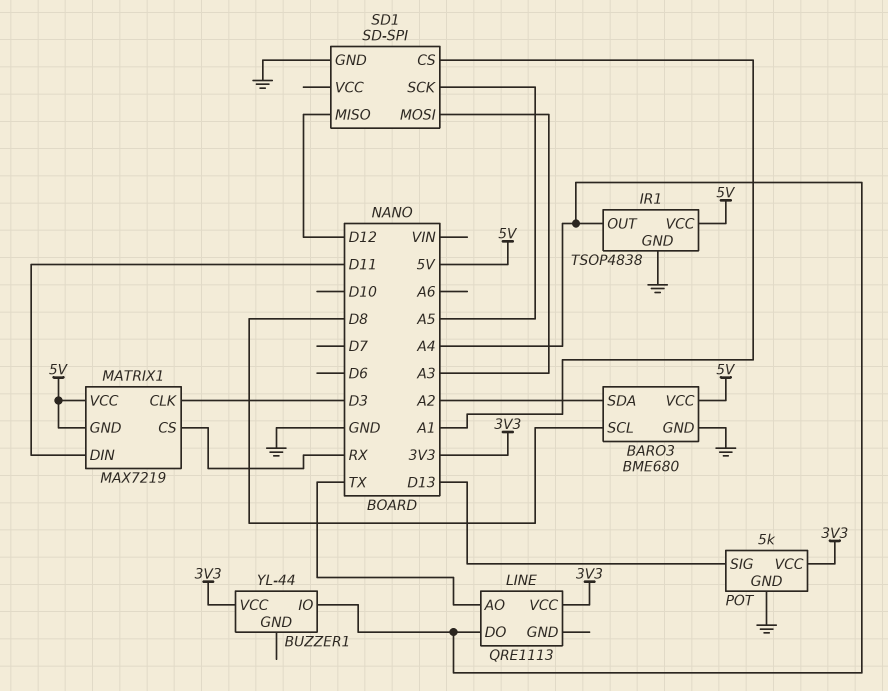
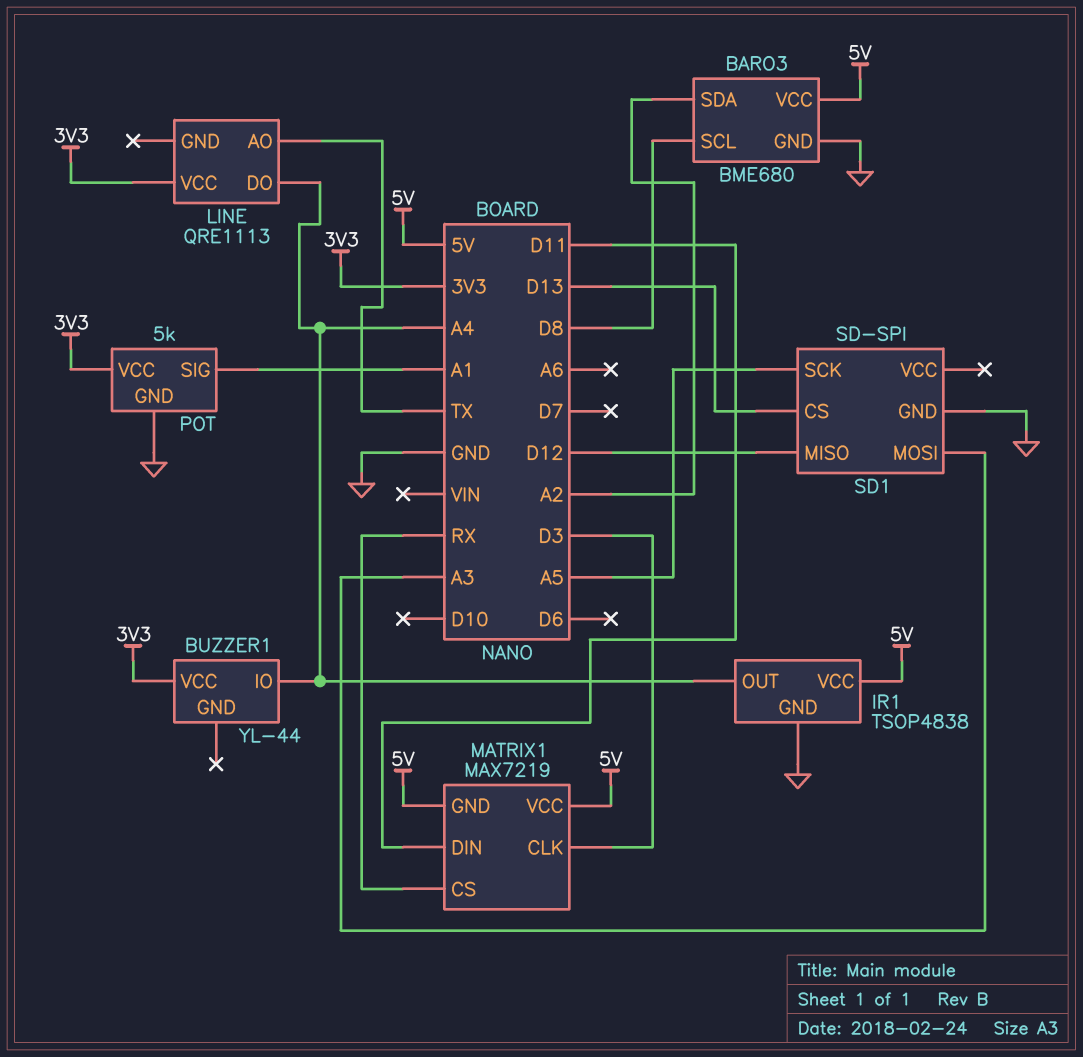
POT pin SIG: D13 -> A1
SD1 pin CS: A1 -> D13

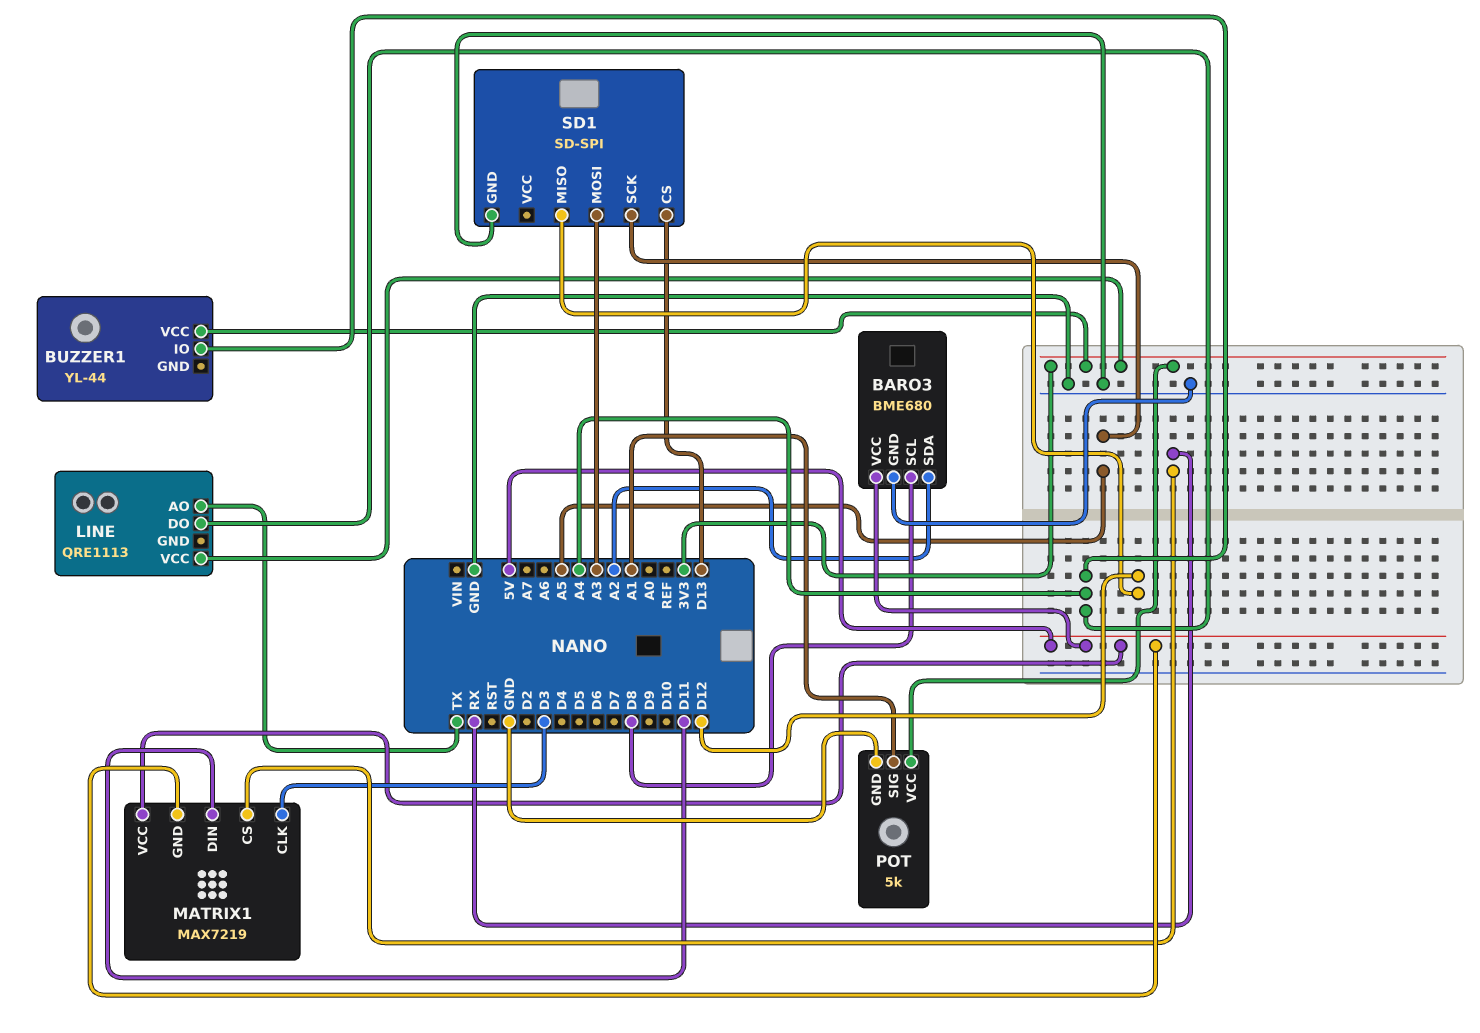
IR1: TSOP4838 -> none
IR1 pin GND: GND -> none
IR1 pin OUT: A4 -> none
IR1 pin VCC: 5V -> none

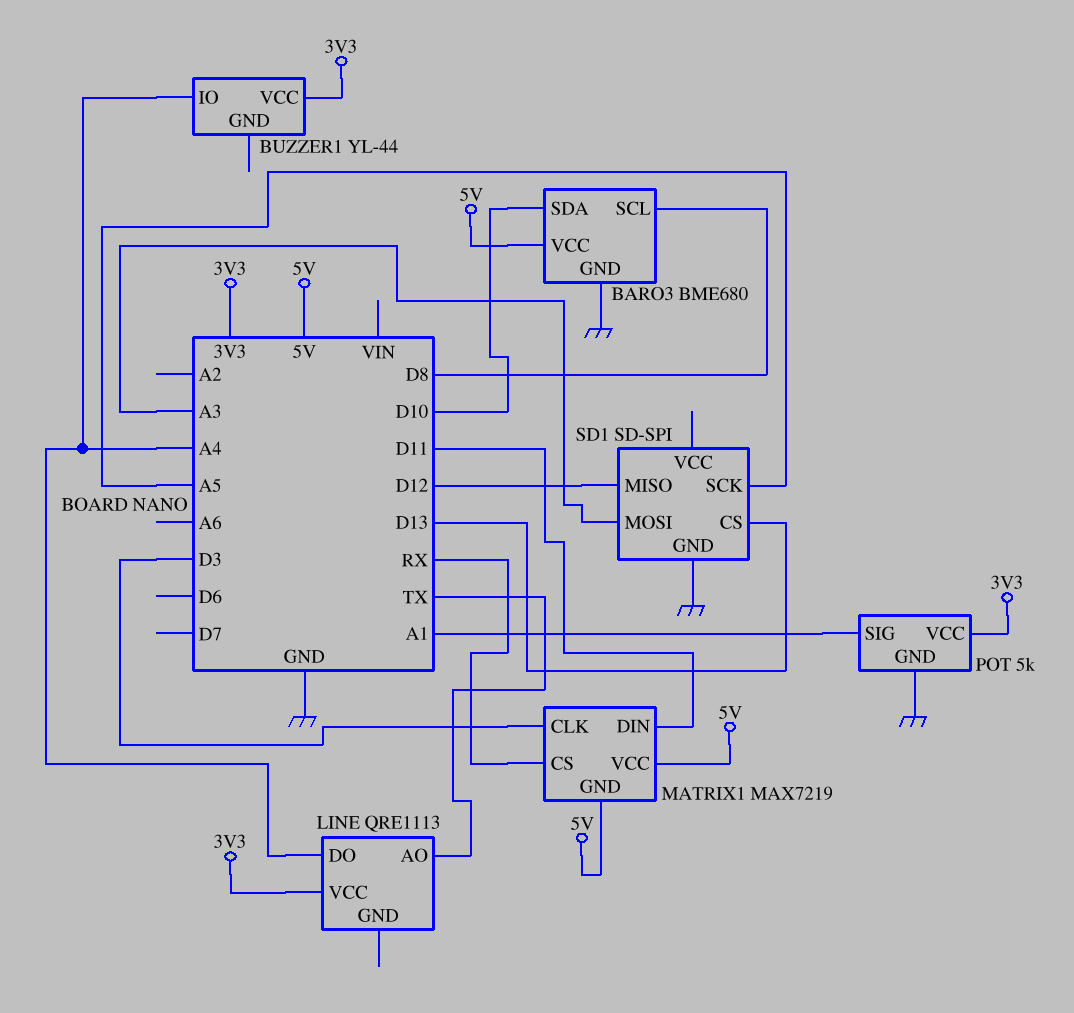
BARO3 pin SDA: A2 -> D10

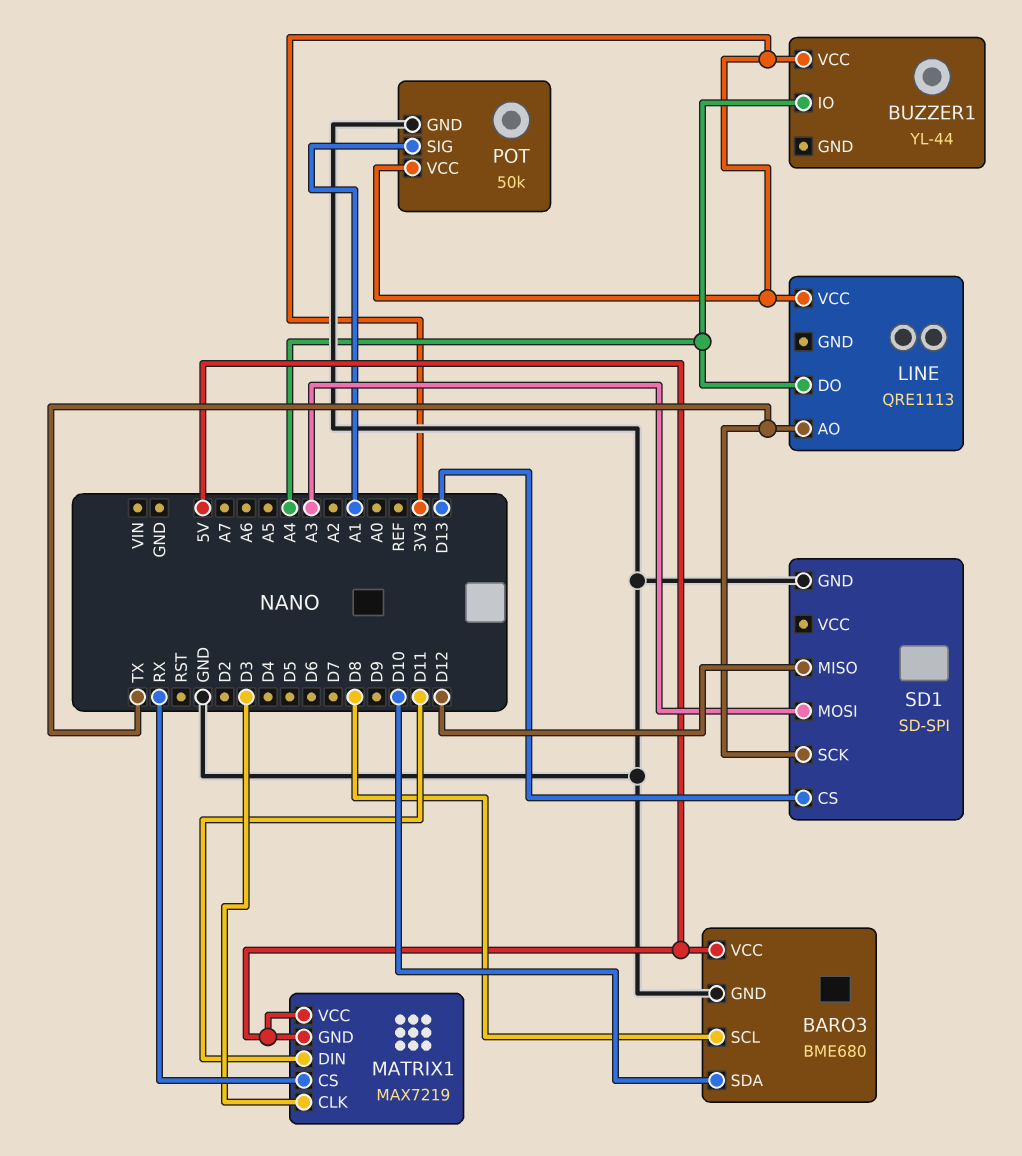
POT: 5k -> 50k
SD1 pin SCK: A5 -> TX

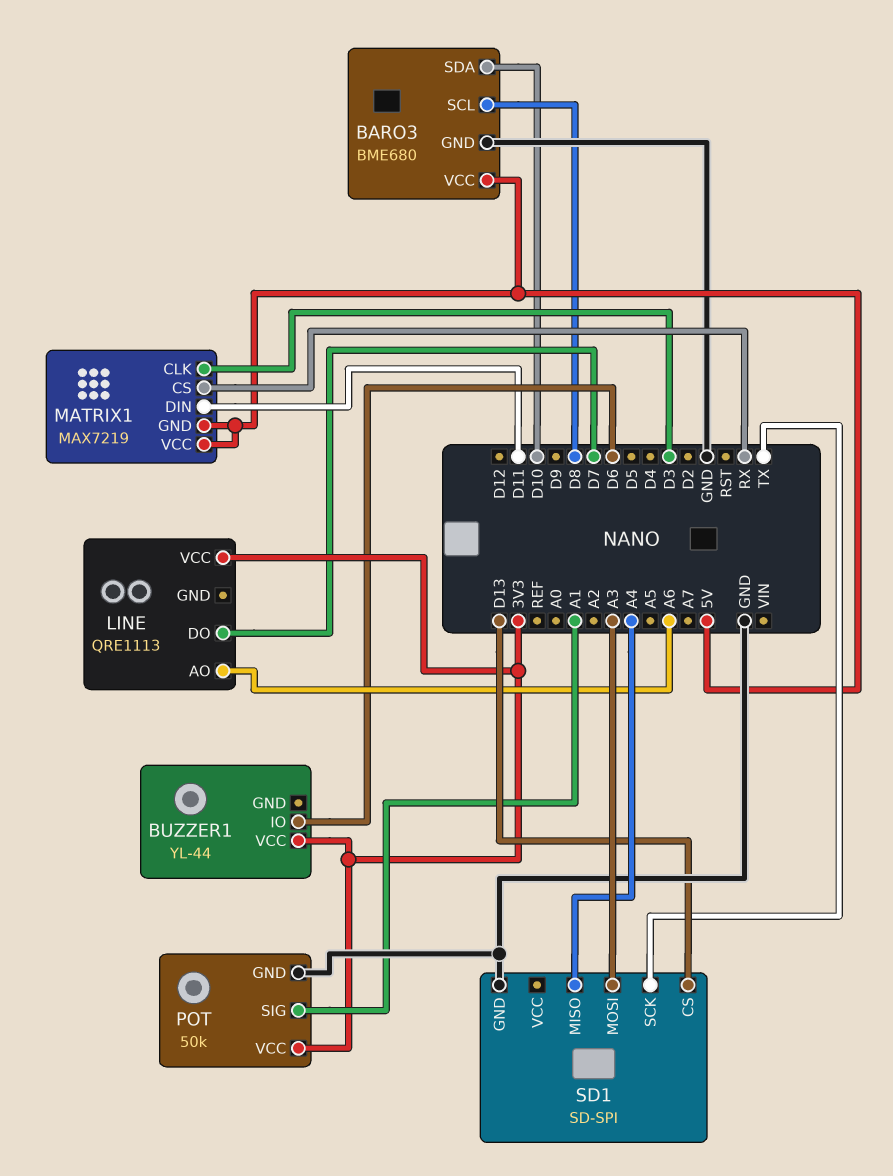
BUZZER1 pin IO: A4 -> D6
LINE pin AO: TX -> A6
LINE pin DO: A4 -> D7
SD1 pin MISO: D12 -> A4

